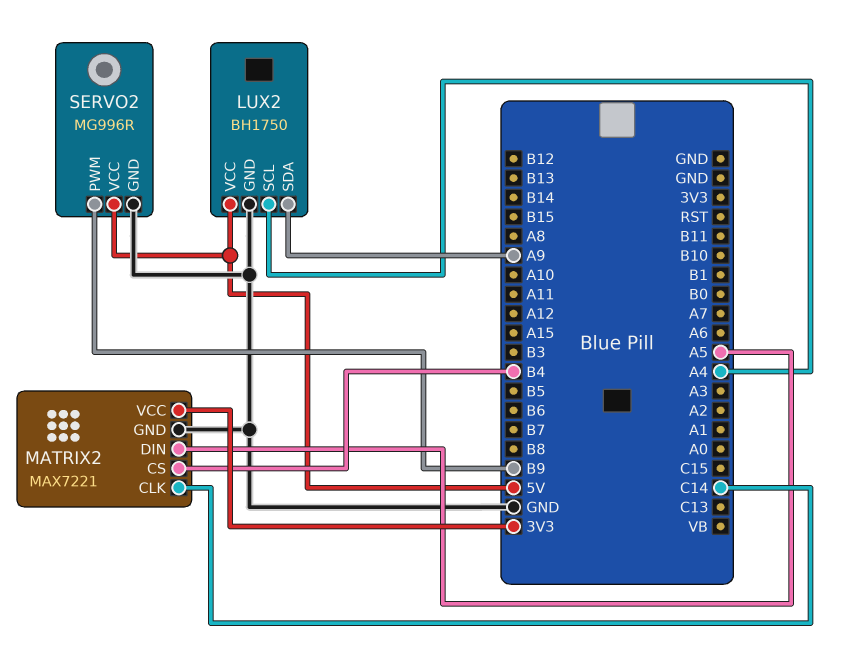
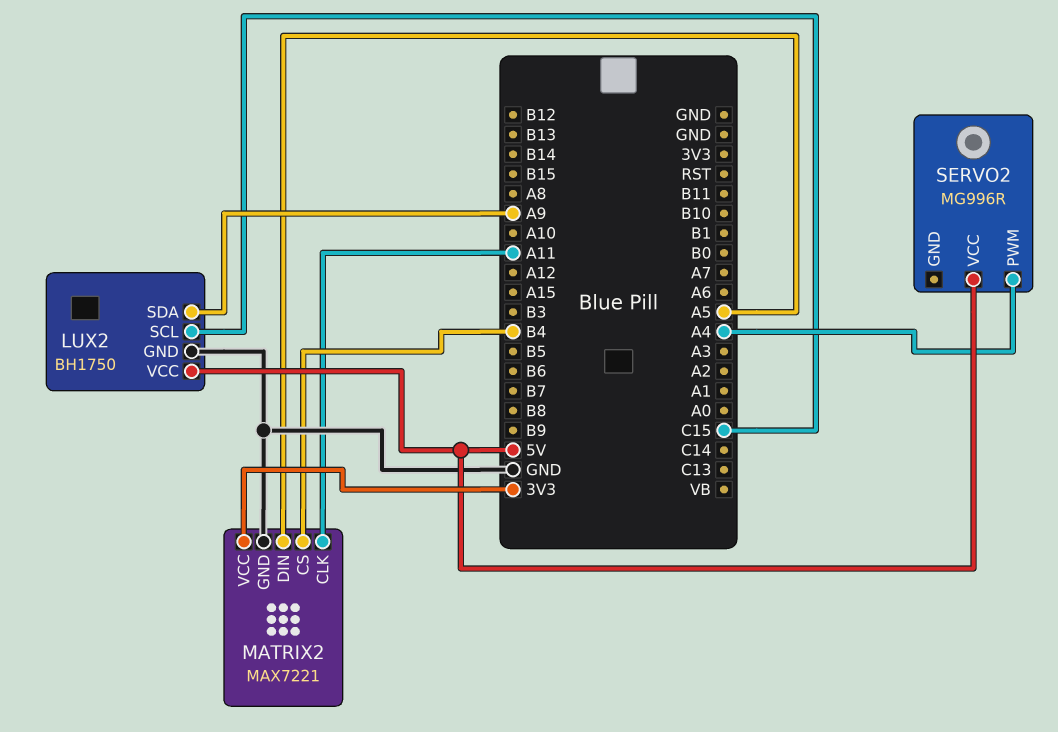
LUX2 pin SCL: A4 -> C15
MATRIX2 pin CLK: C14 -> A11
SERVO2 pin GND: GND -> none
SERVO2 pin PWM: B9 -> A4

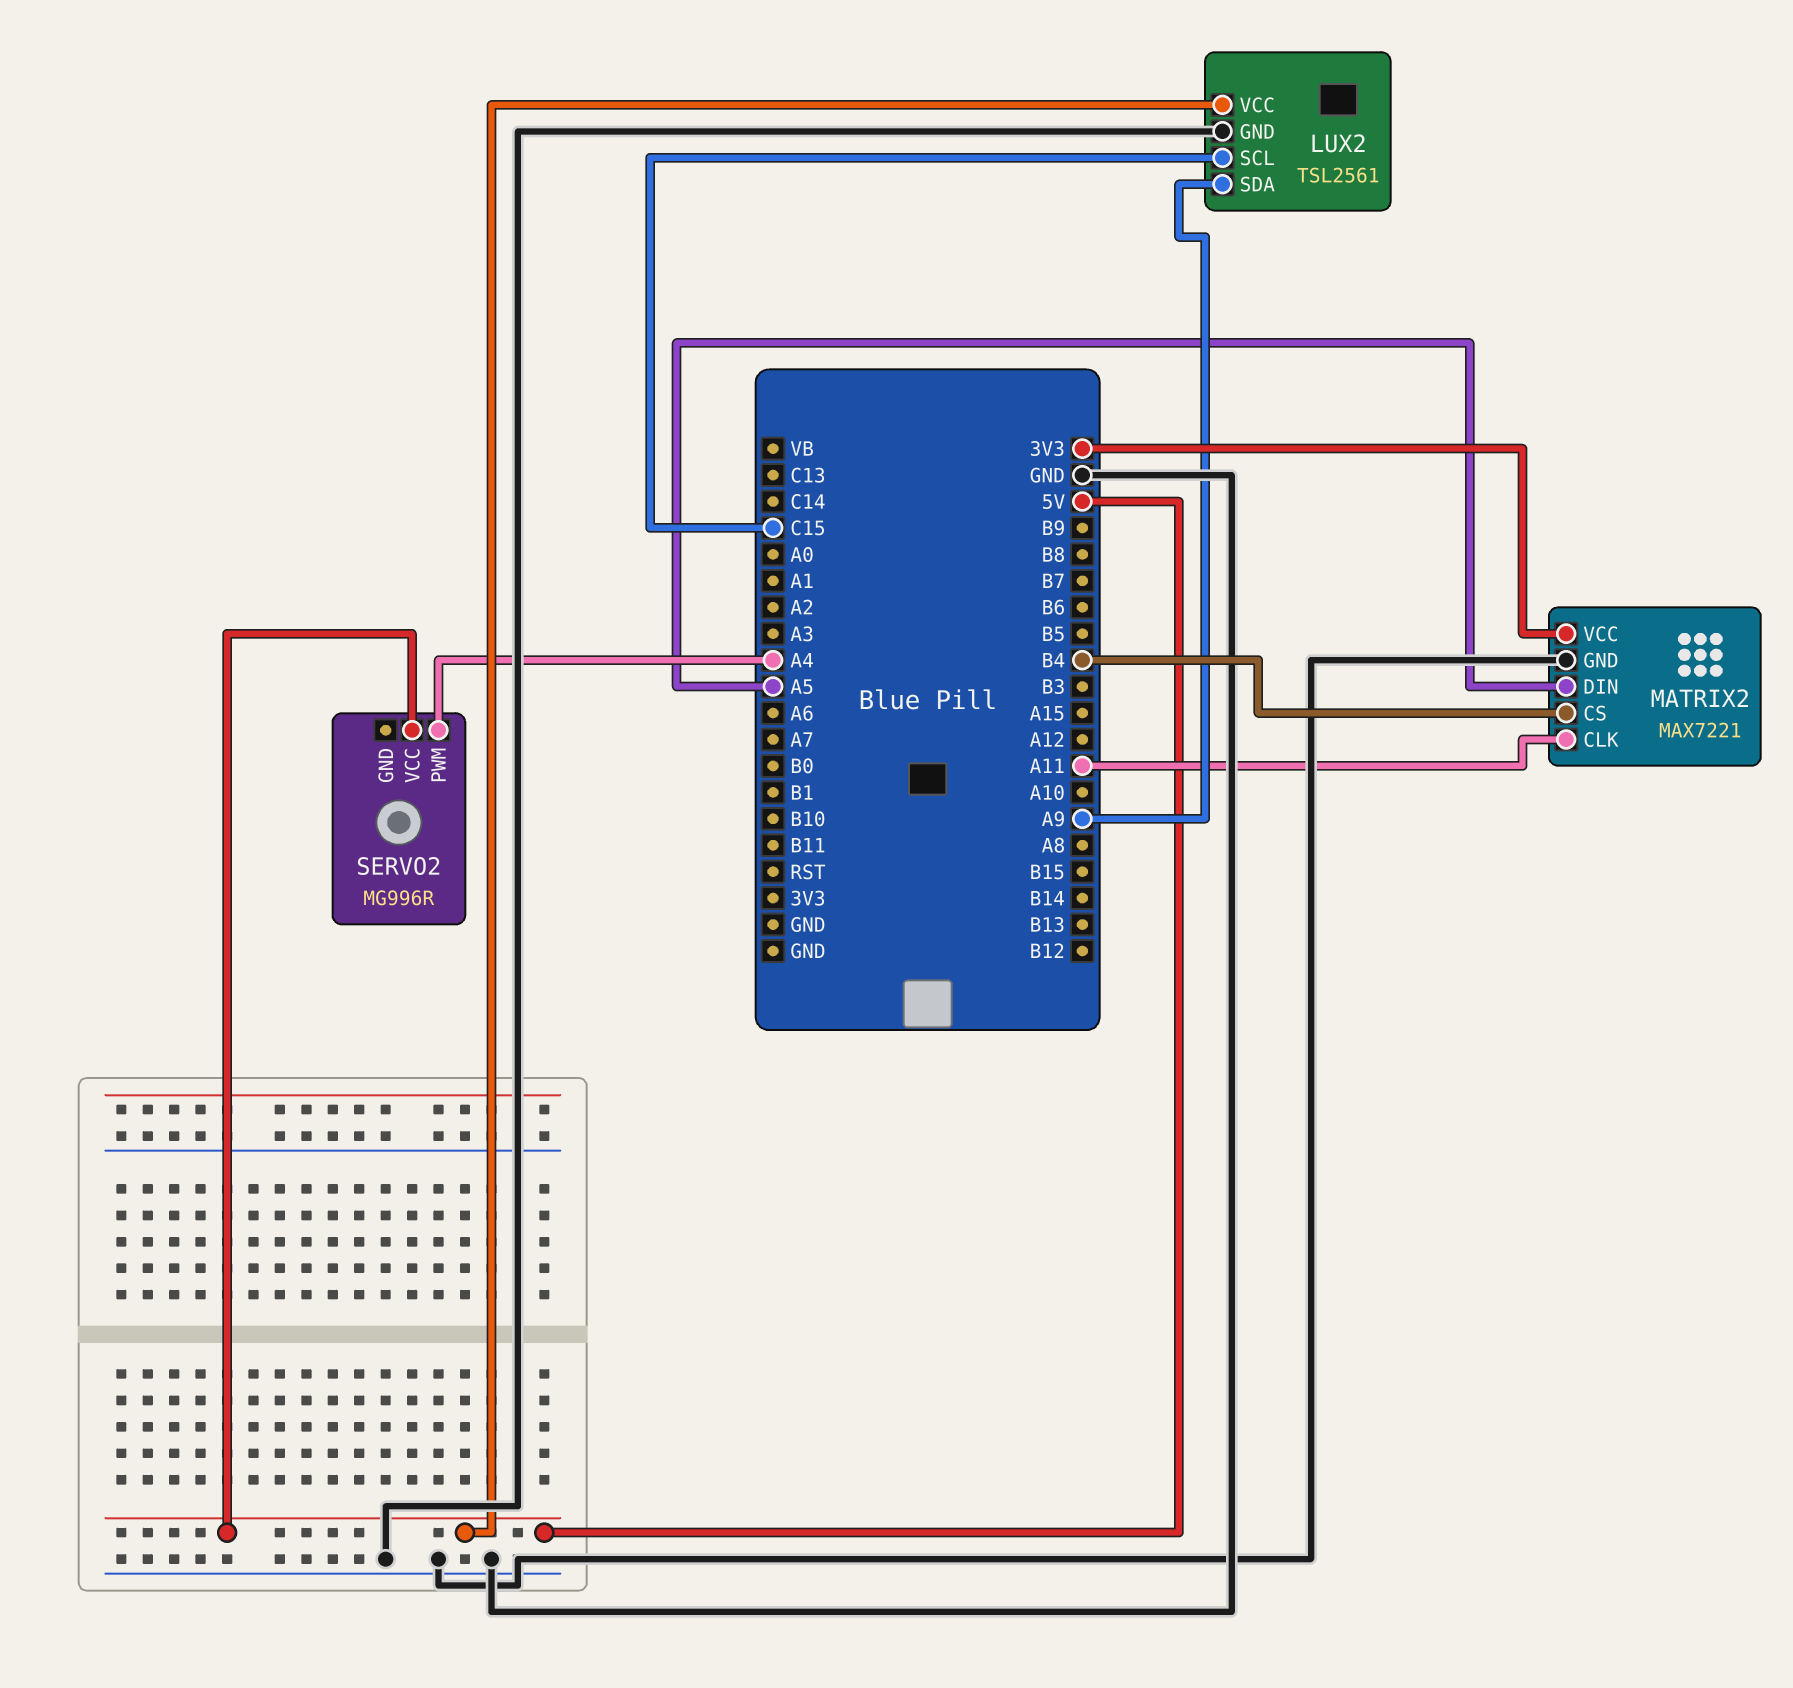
LUX2: BH1750 -> TSL2561

